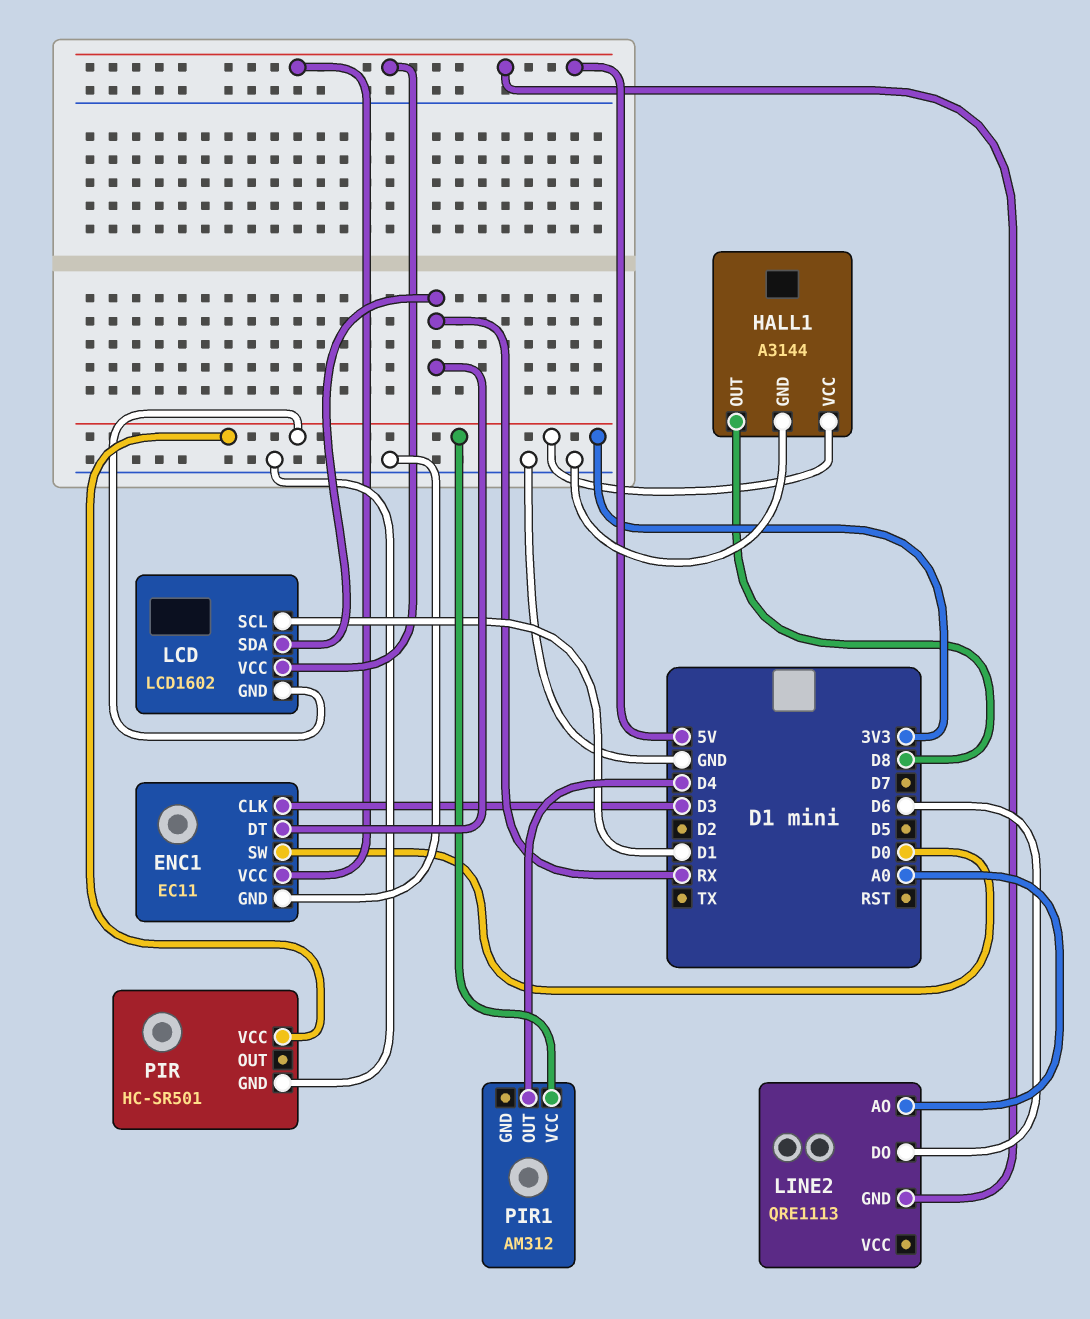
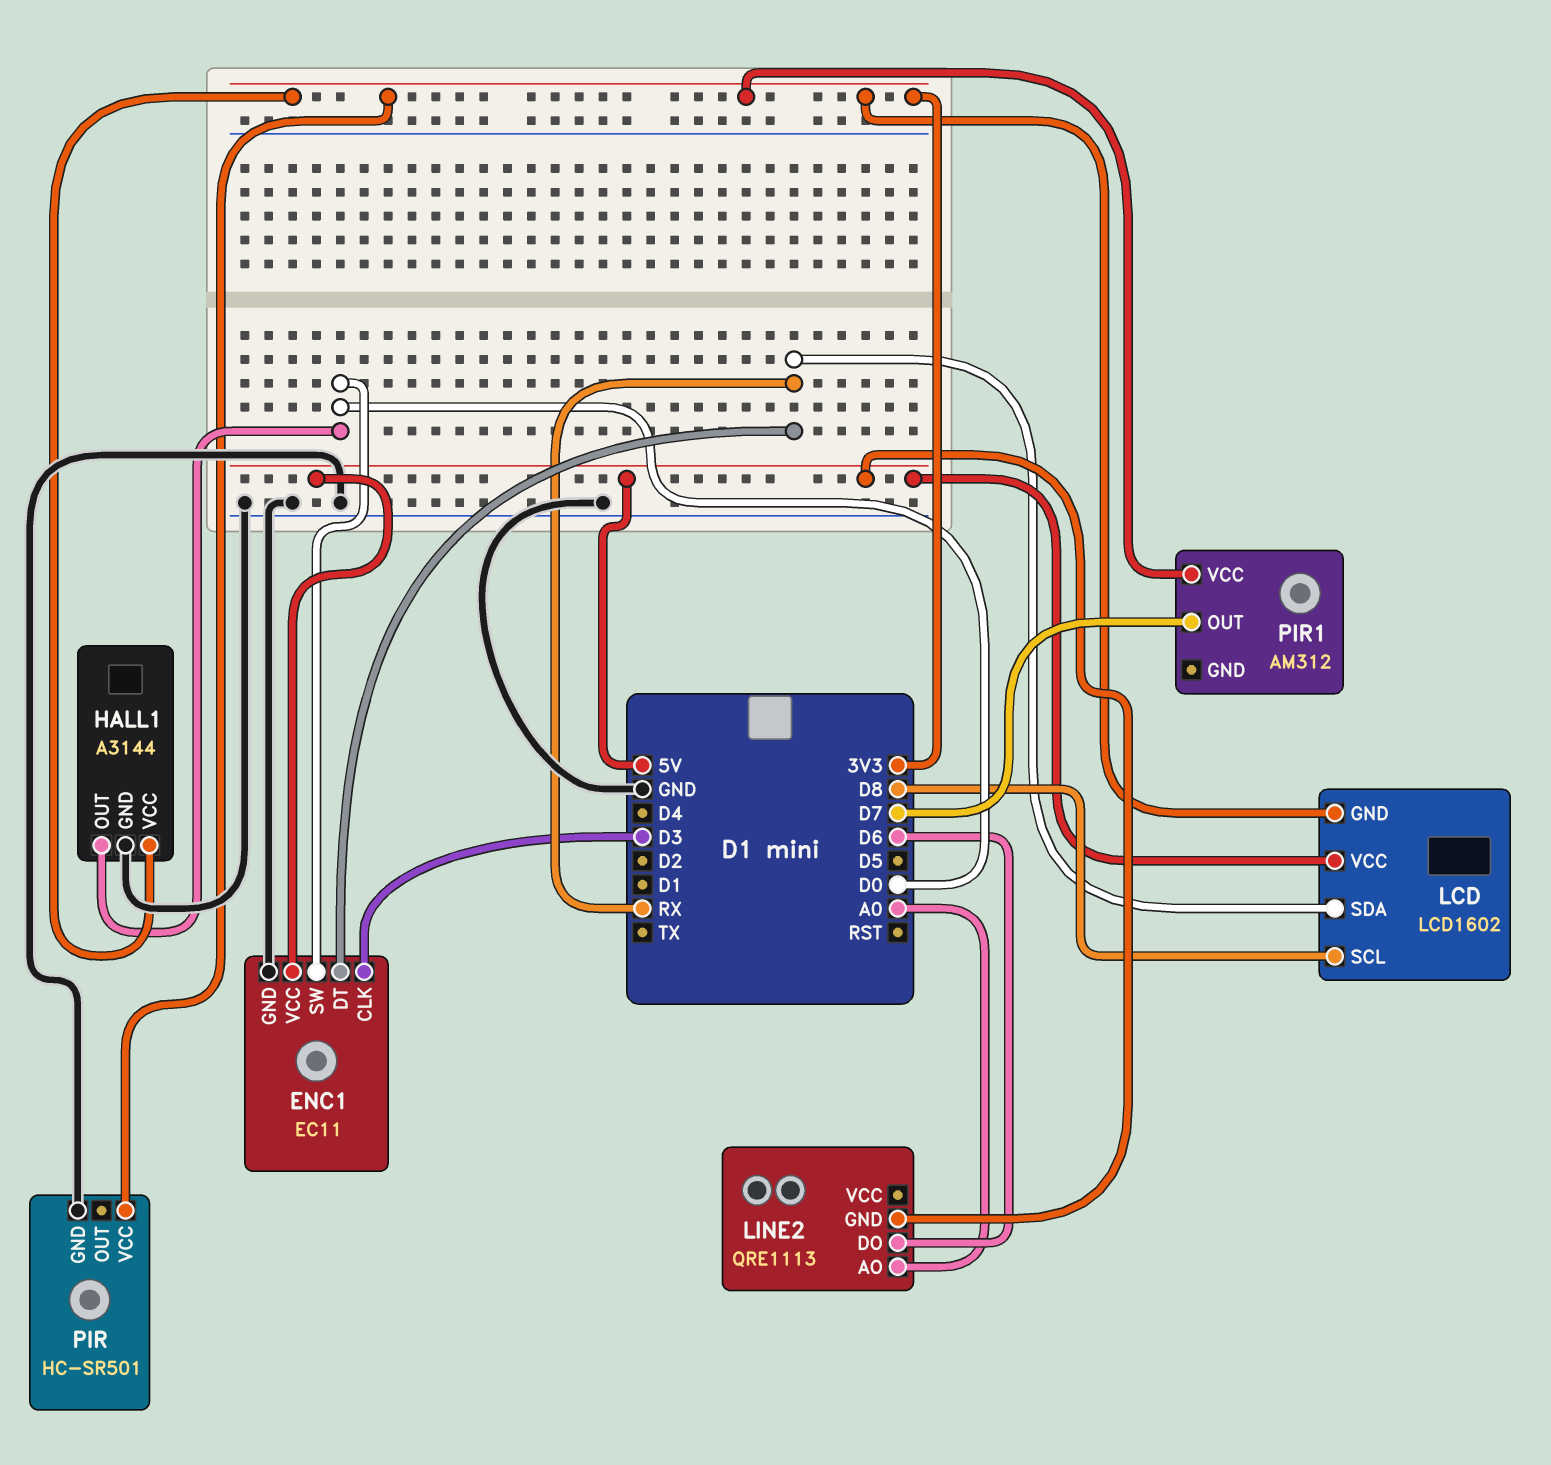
HALL1 pin OUT: D8 -> D0
LCD pin SCL: D1 -> D8
PIR1 pin OUT: D4 -> D7

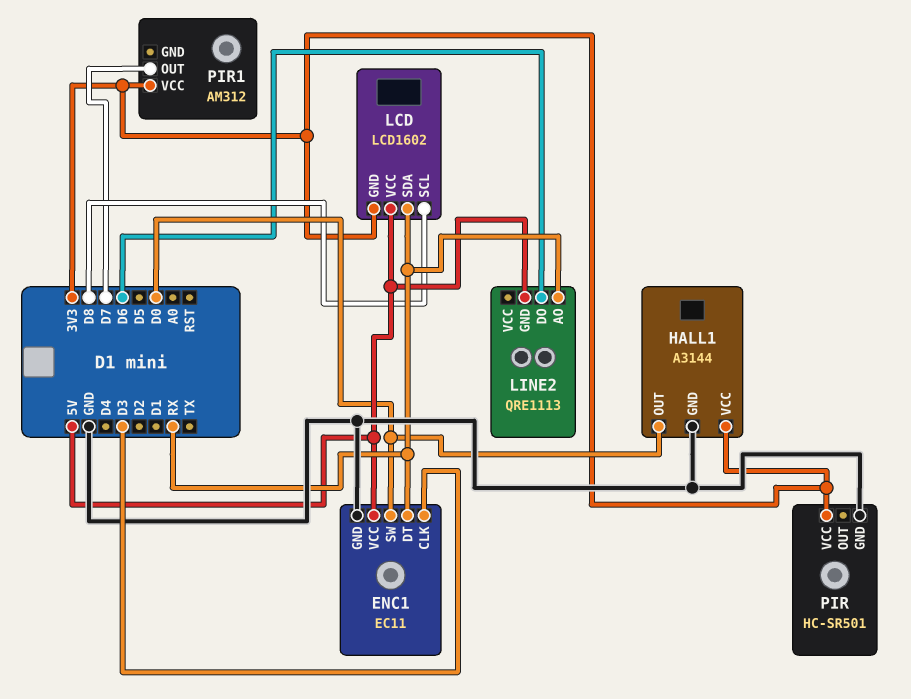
LINE2 pin AO: A0 -> RX

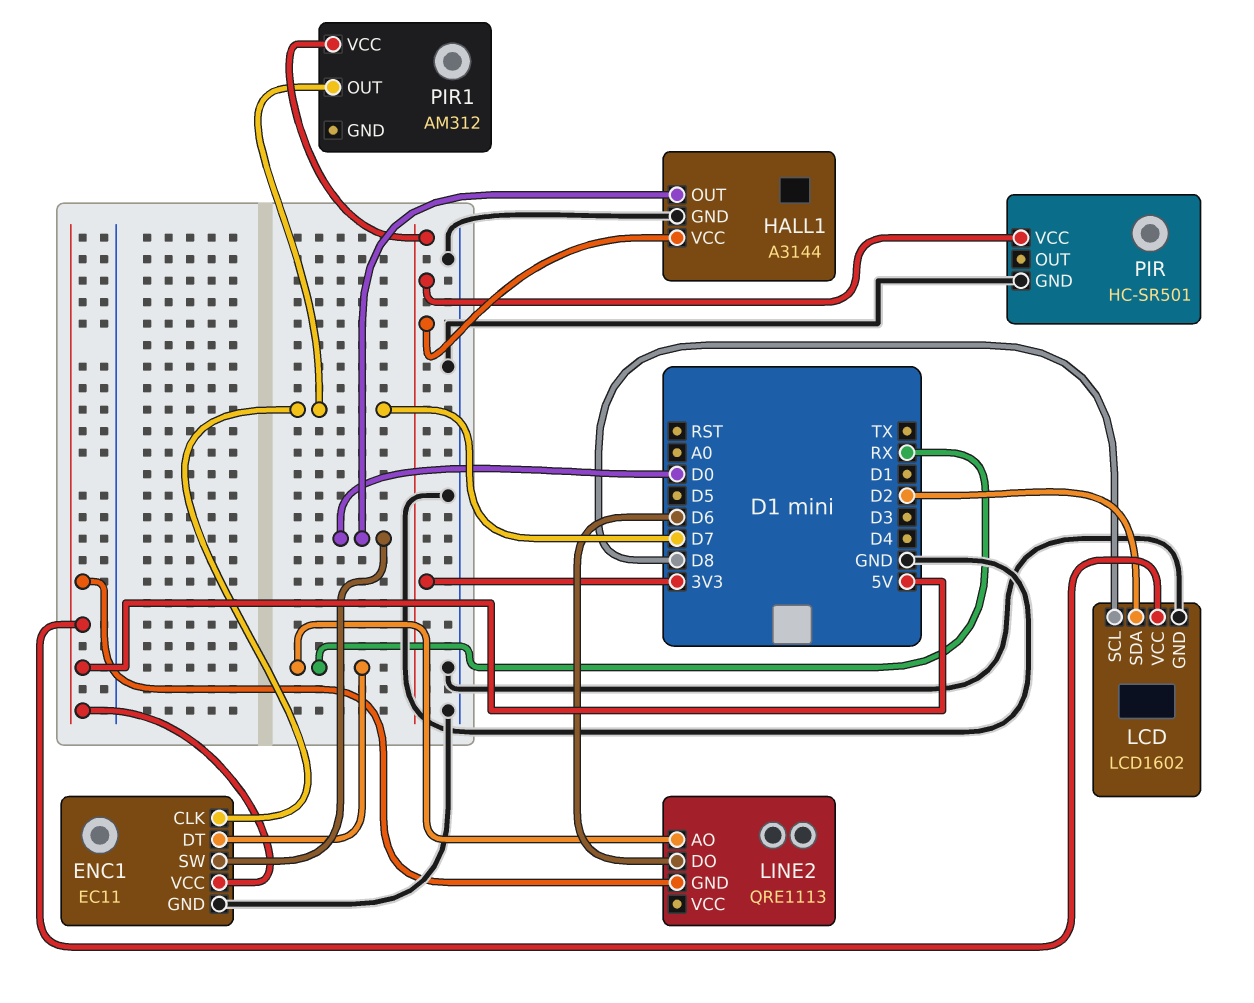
ENC1 pin CLK: D3 -> D7
LCD pin GND: 3V3 -> GND
LCD pin SDA: RX -> D2

